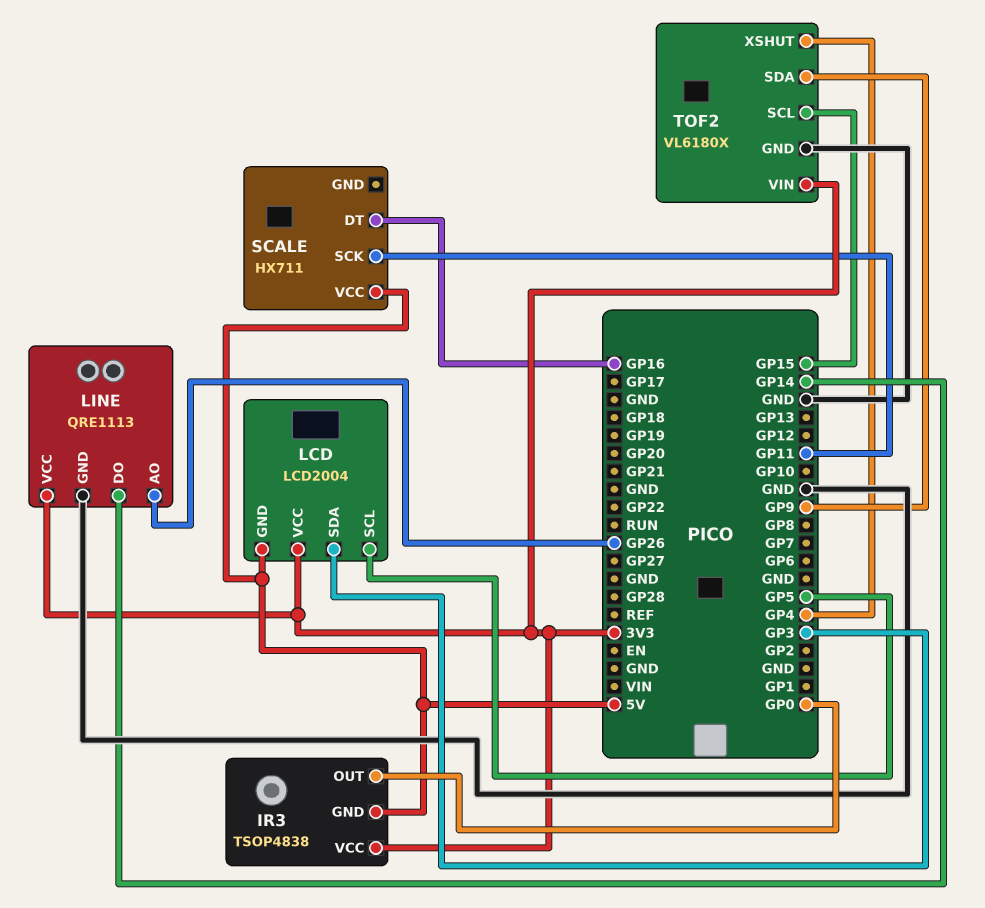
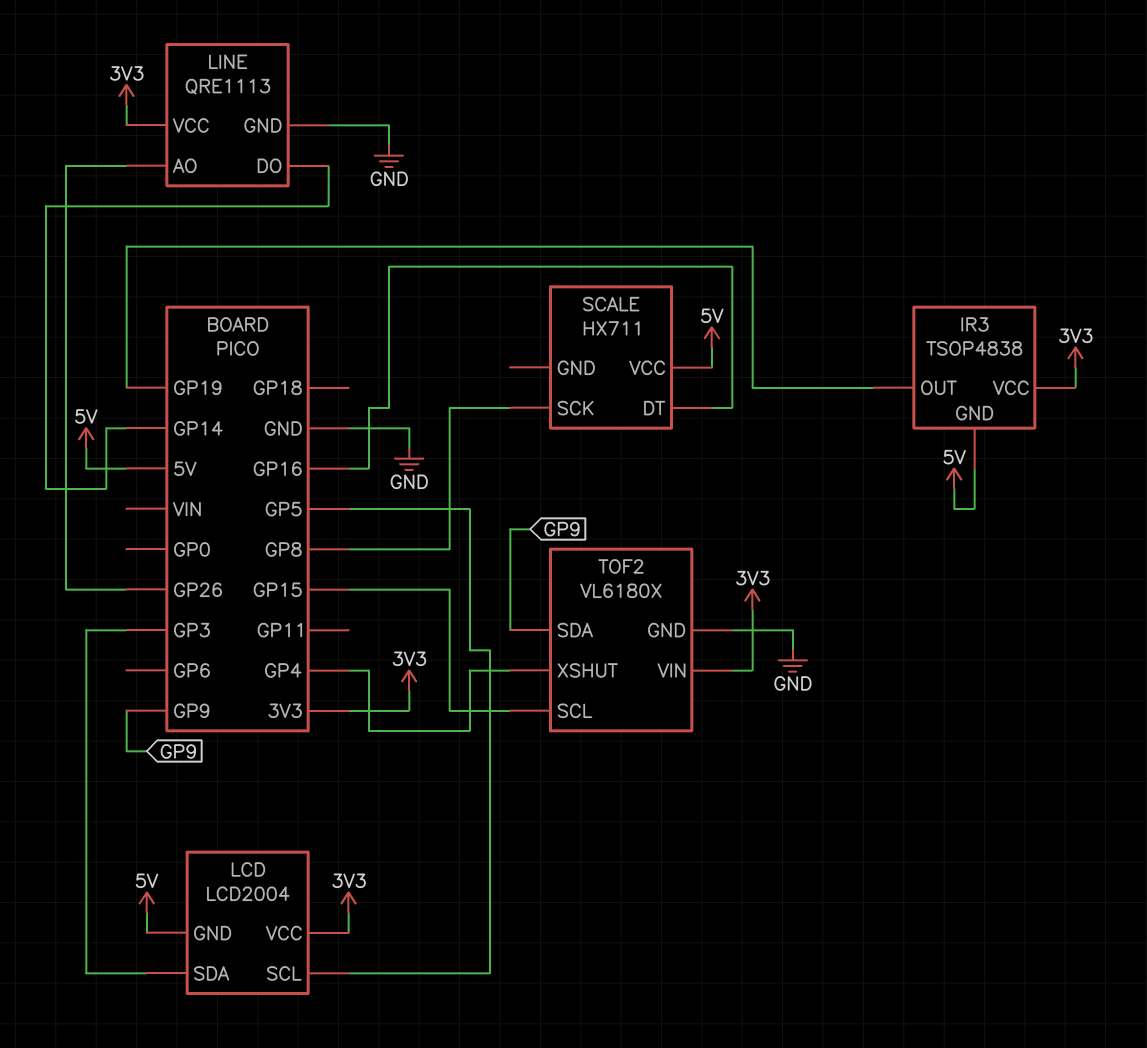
IR3 pin OUT: GP0 -> GP19
SCALE pin SCK: GP11 -> GP8

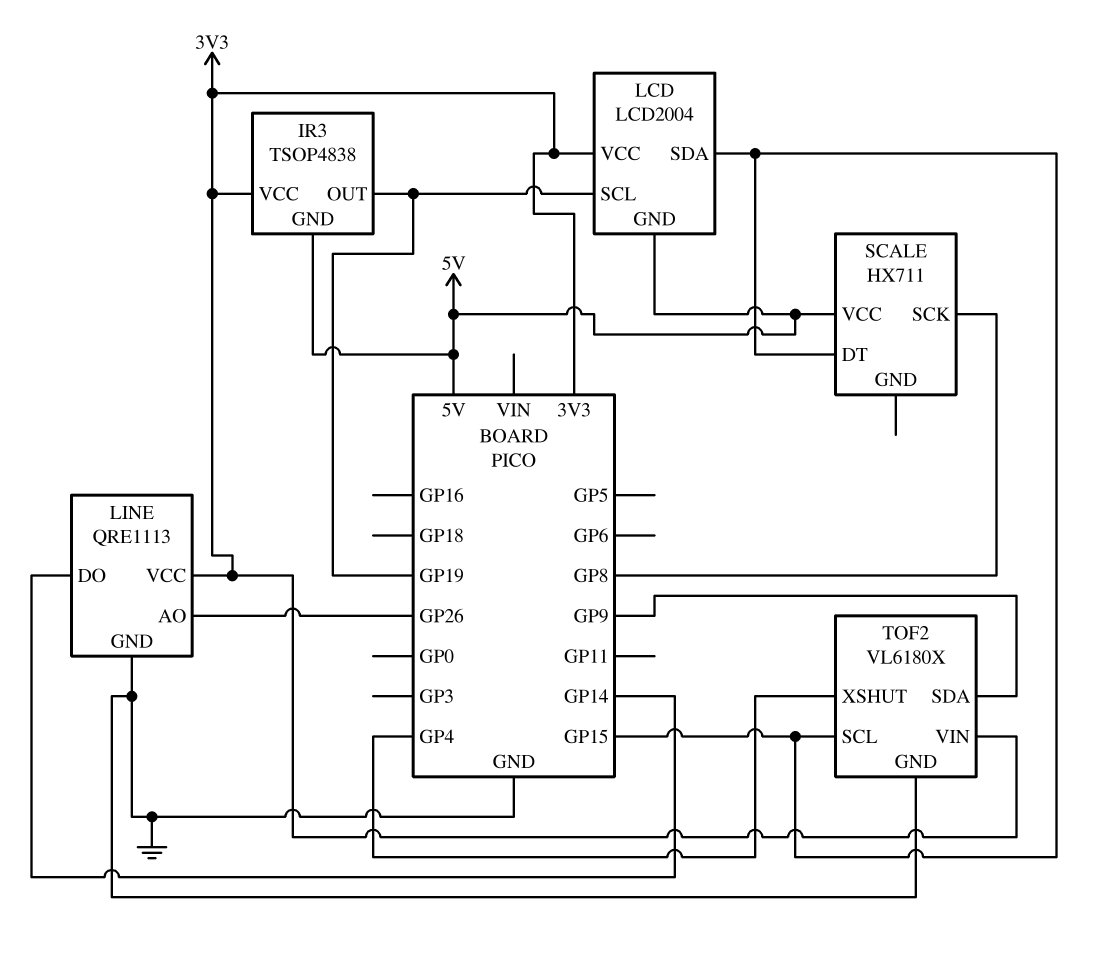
LCD pin SCL: GP5 -> GP19
LCD pin SDA: GP3 -> GP15
SCALE pin DT: GP16 -> GP15

